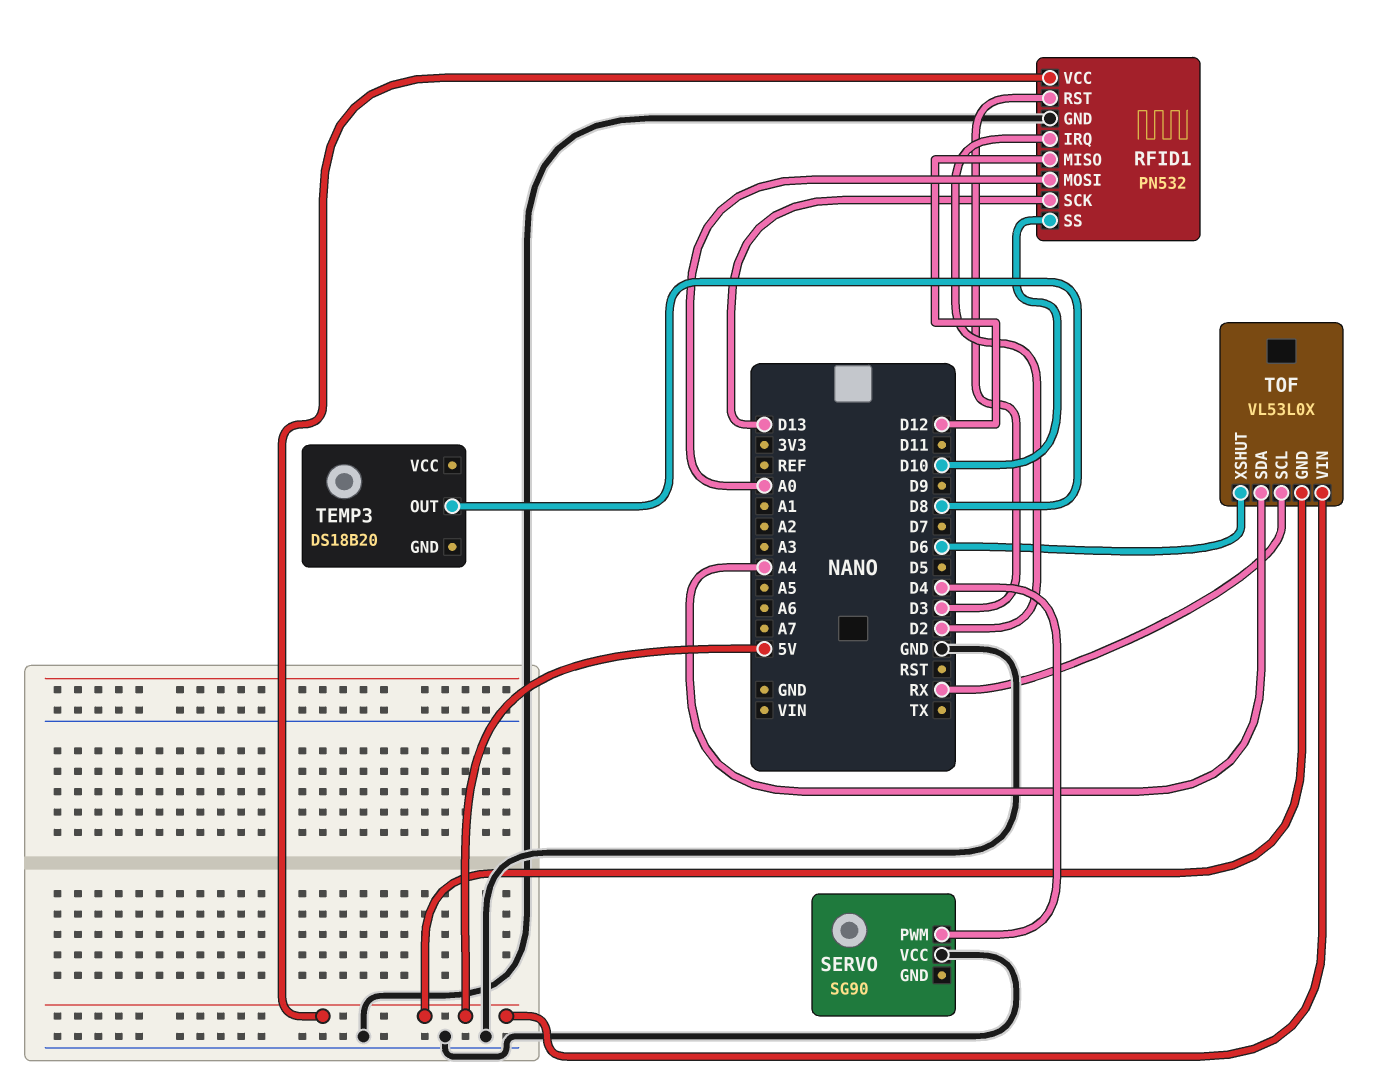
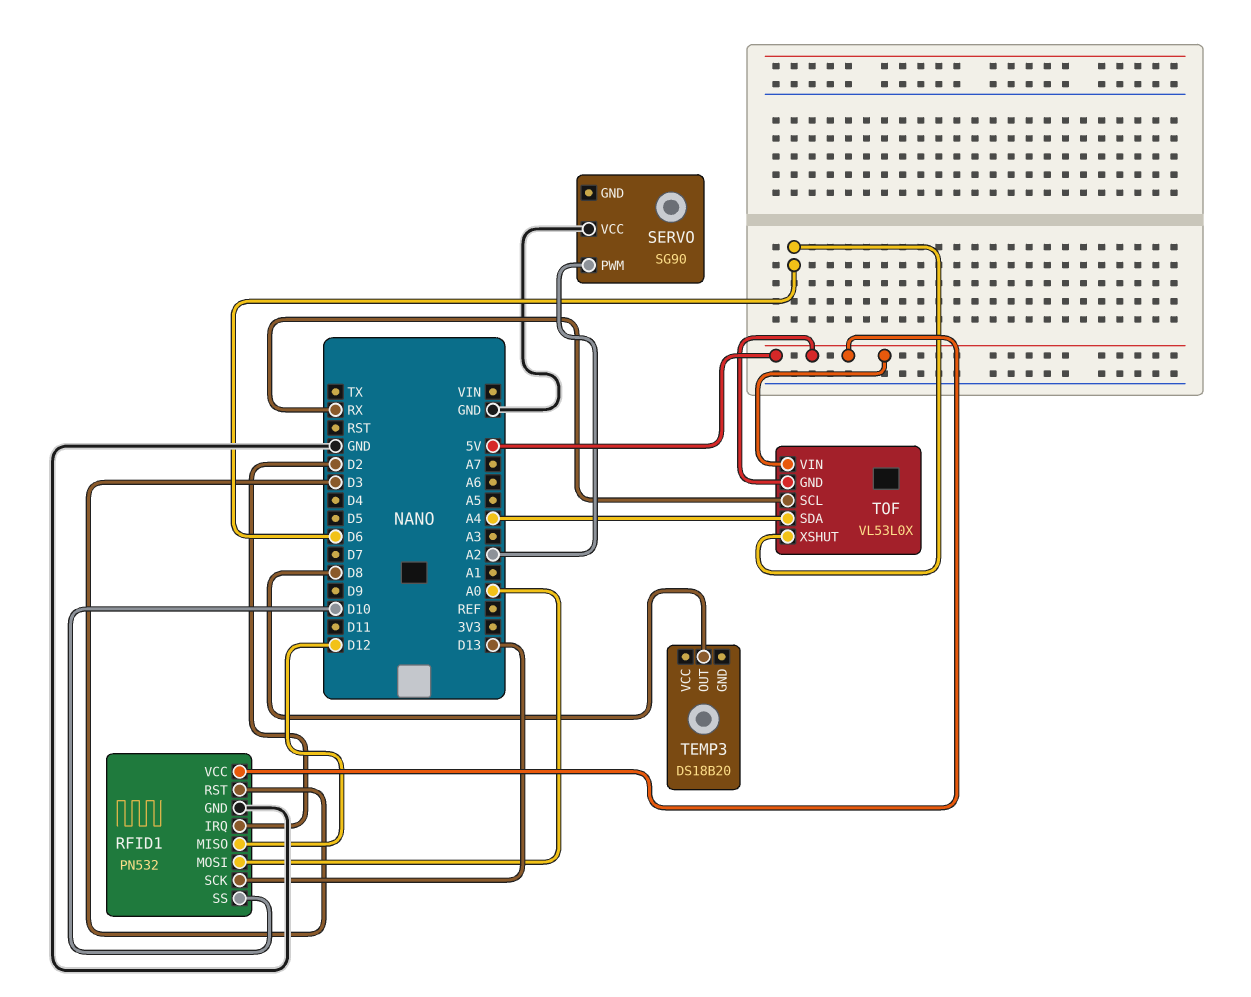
SERVO pin PWM: D4 -> A2

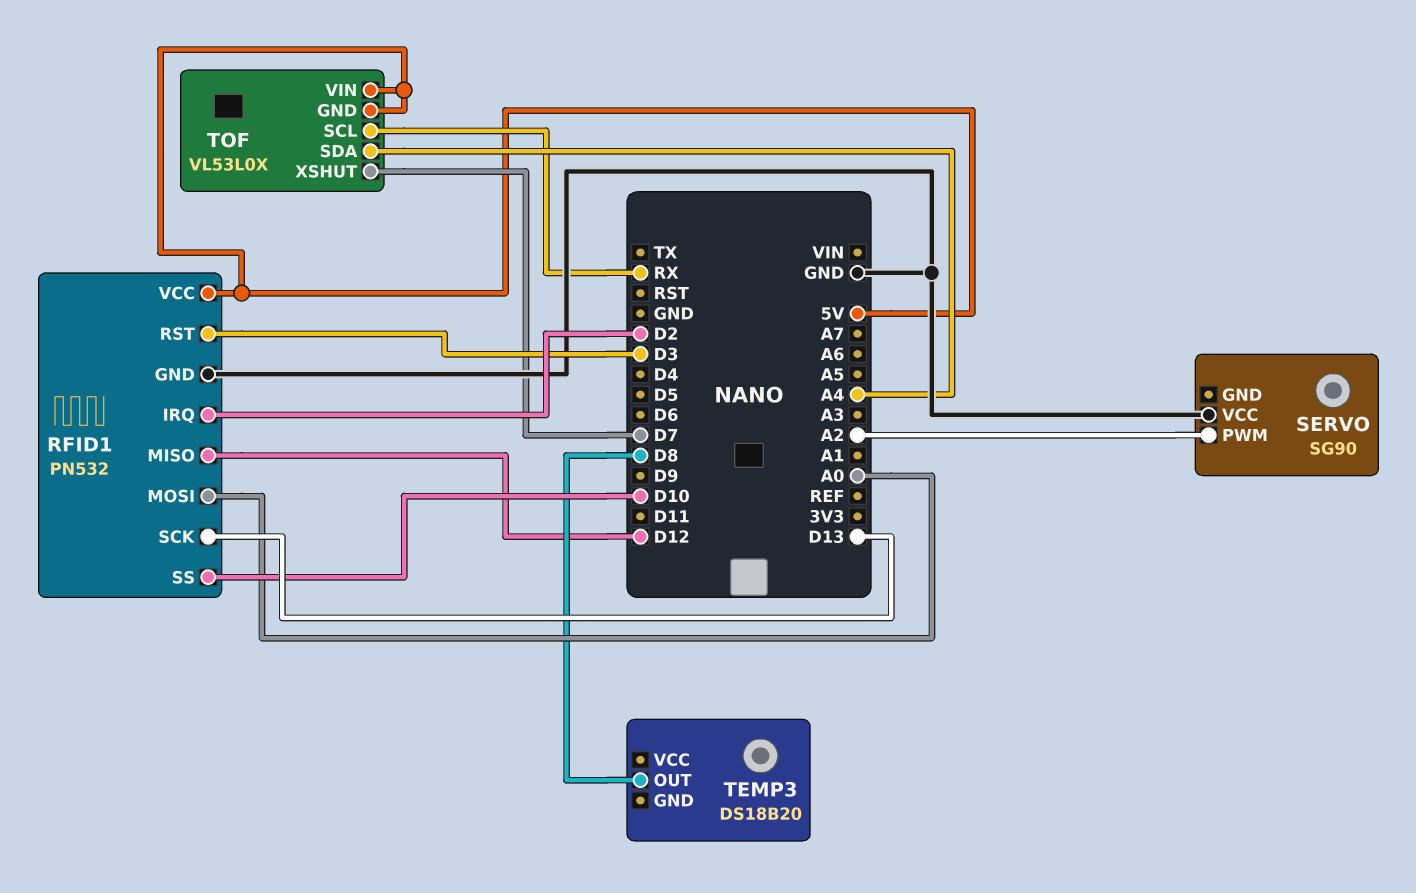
TOF pin XSHUT: D6 -> D7

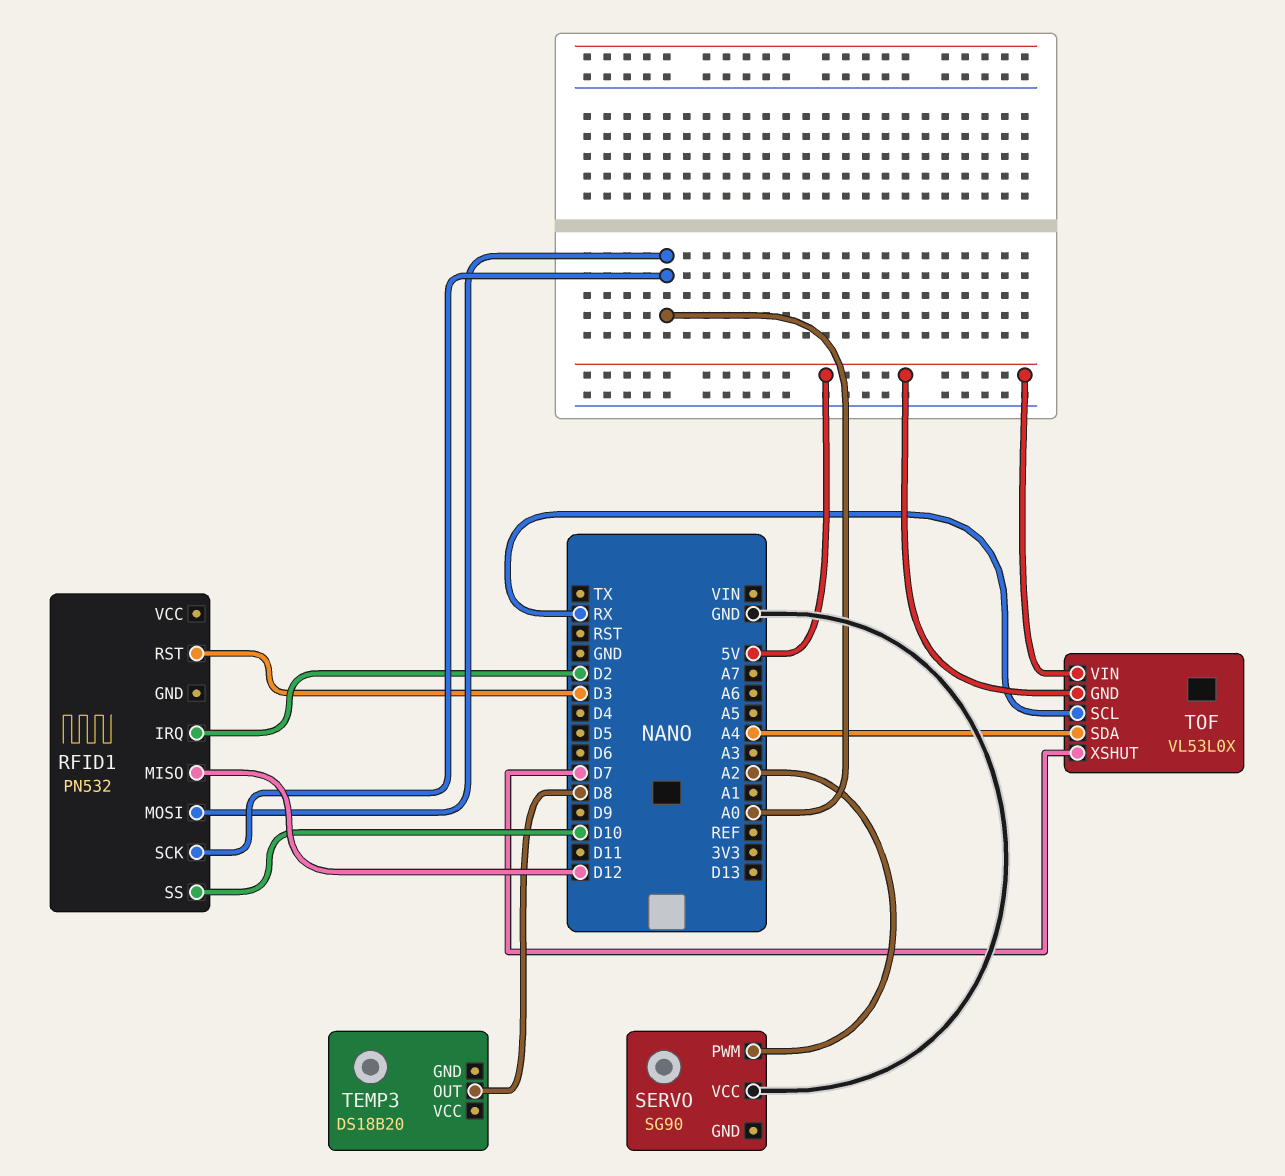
RFID1 pin GND: GND -> none
RFID1 pin SCK: D13 -> A0
RFID1 pin VCC: 5V -> none

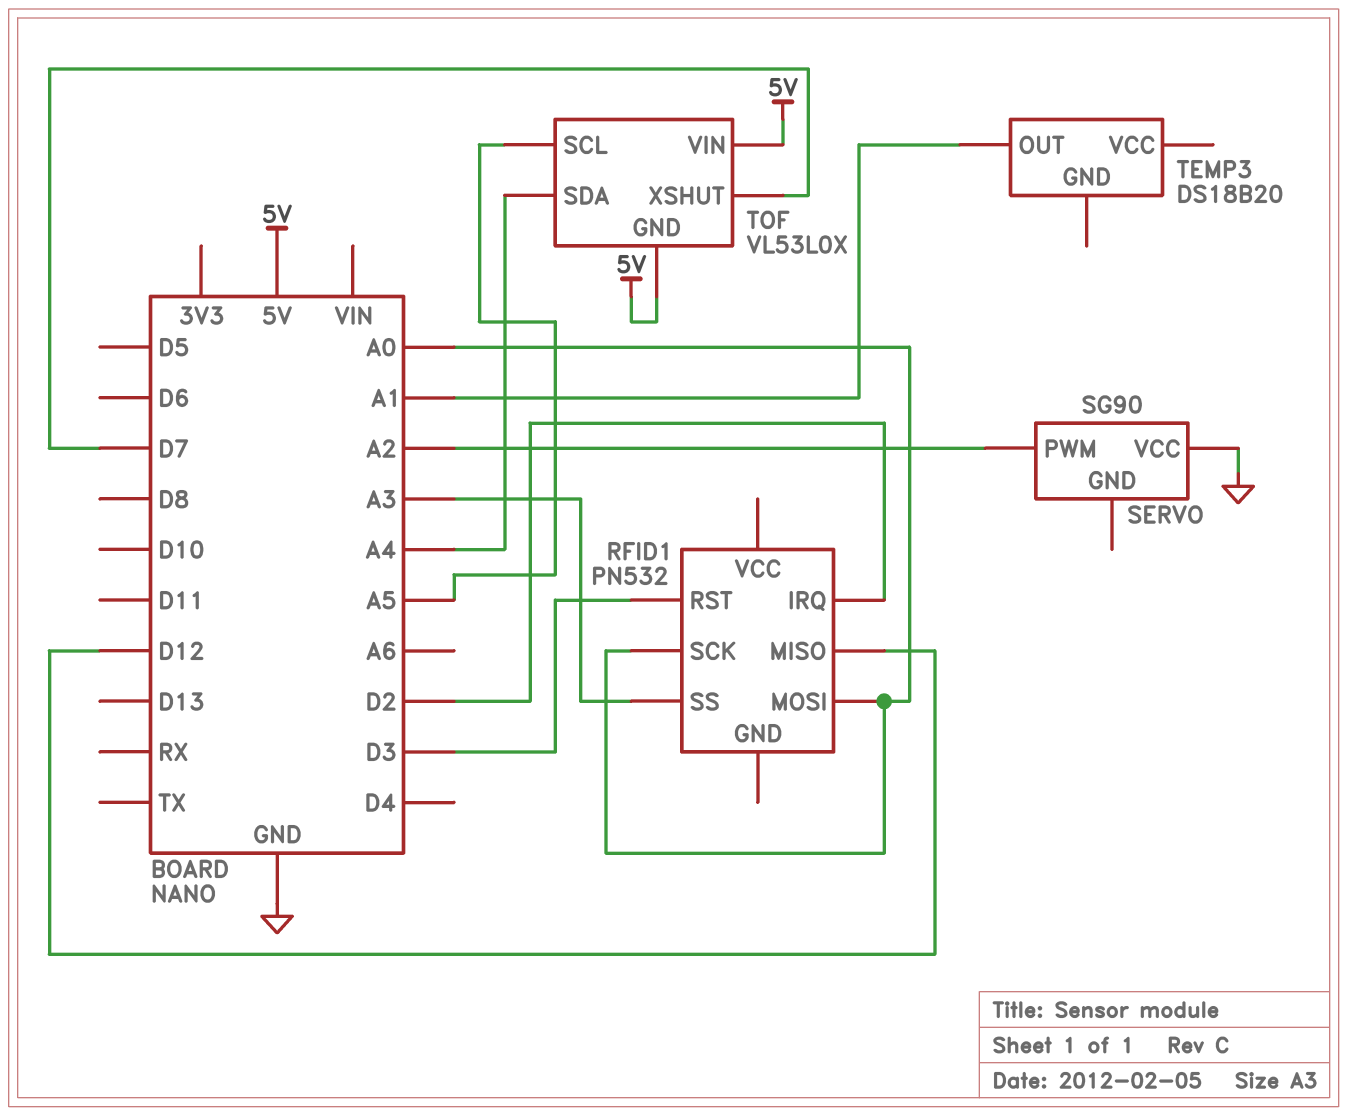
RFID1 pin SS: D10 -> A3
TEMP3 pin OUT: D8 -> A1
TOF pin SCL: RX -> A5

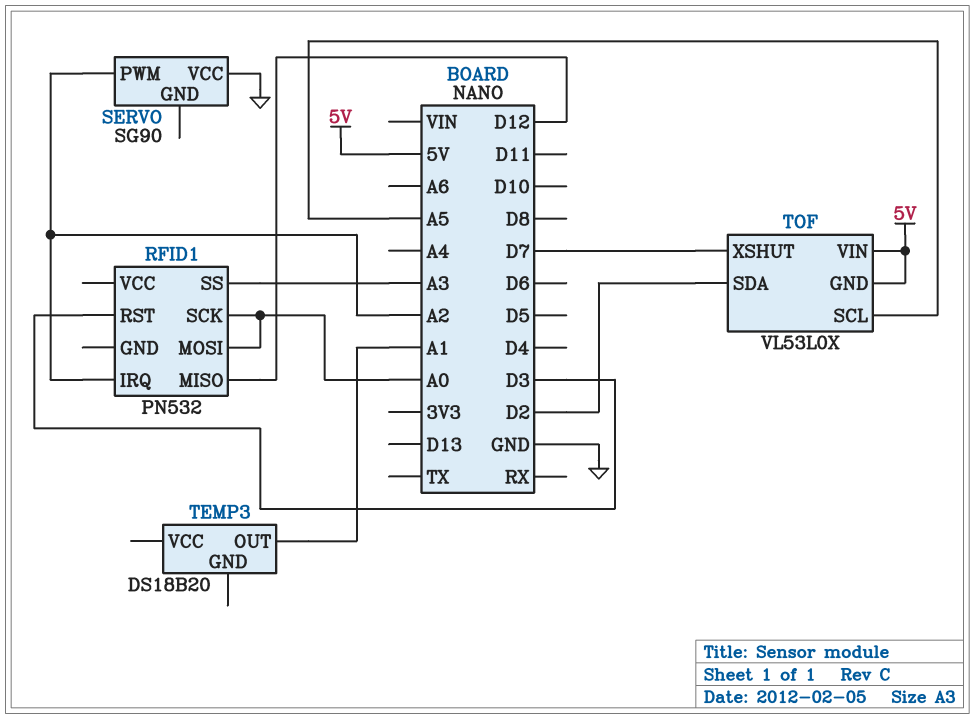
RFID1 pin IRQ: D2 -> A2
TOF pin SDA: A4 -> D2

